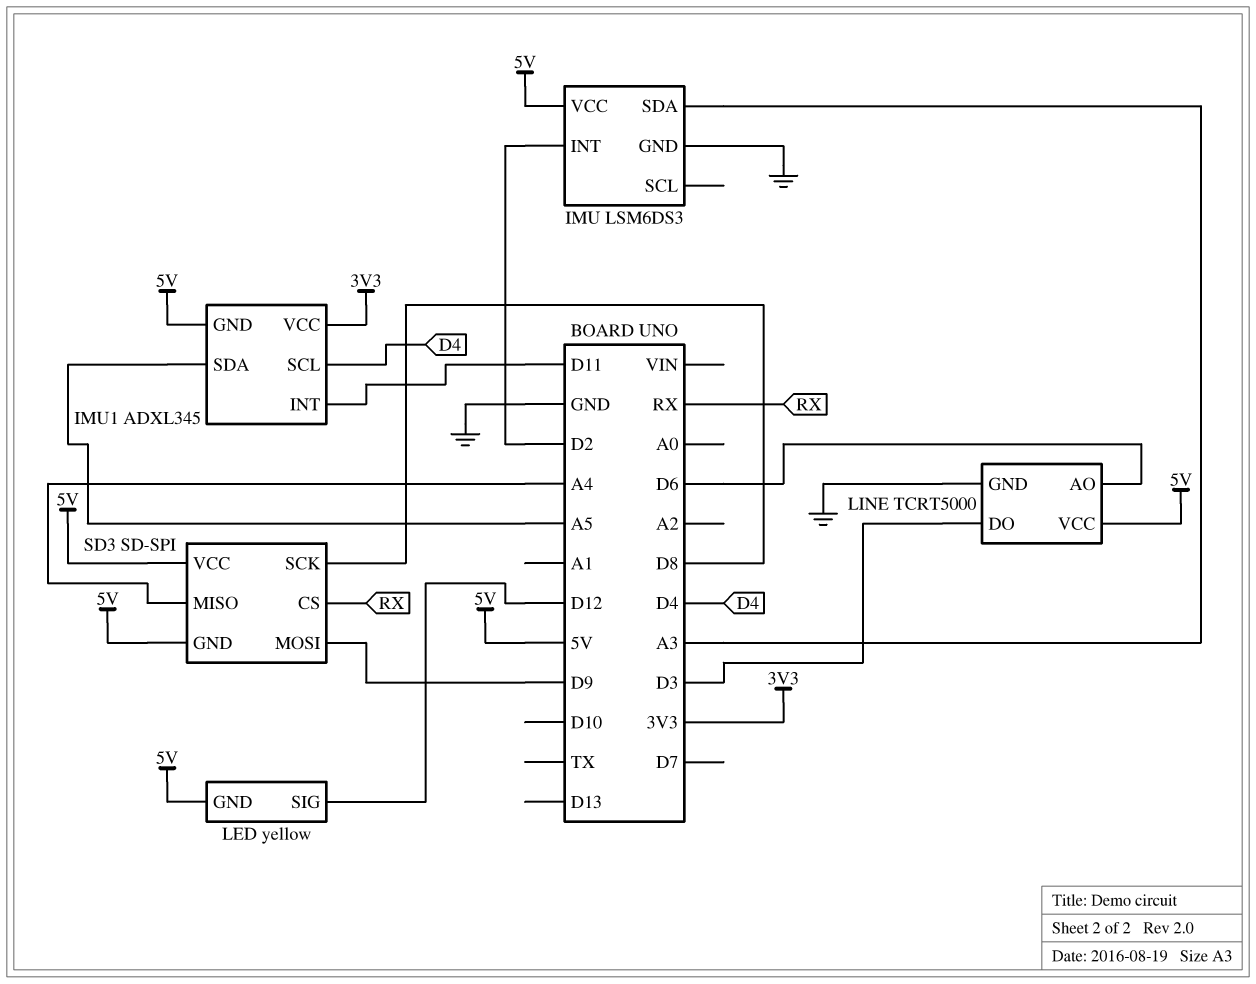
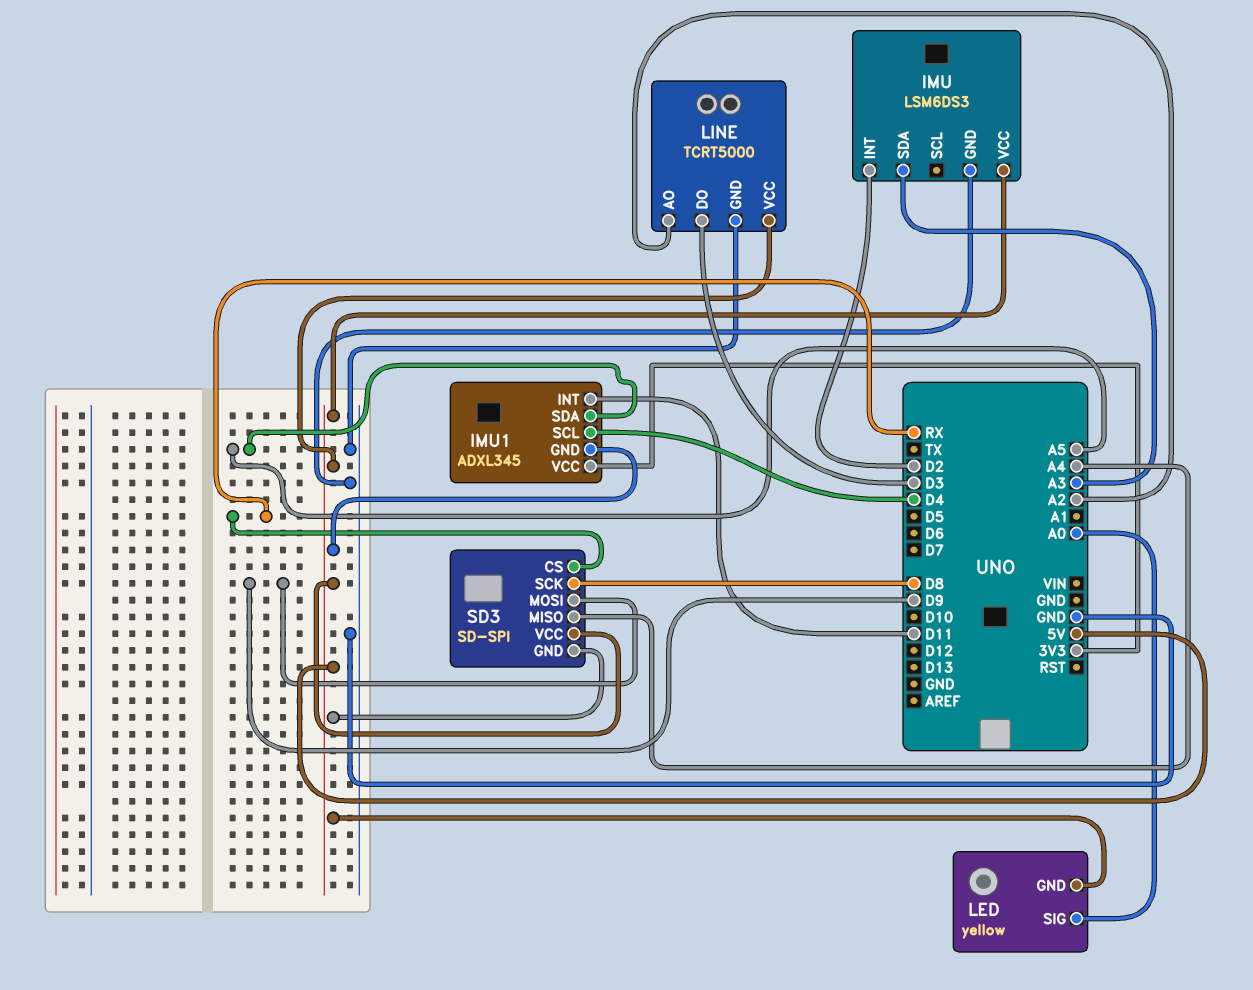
LED pin SIG: D12 -> A0
LINE pin AO: D6 -> A2

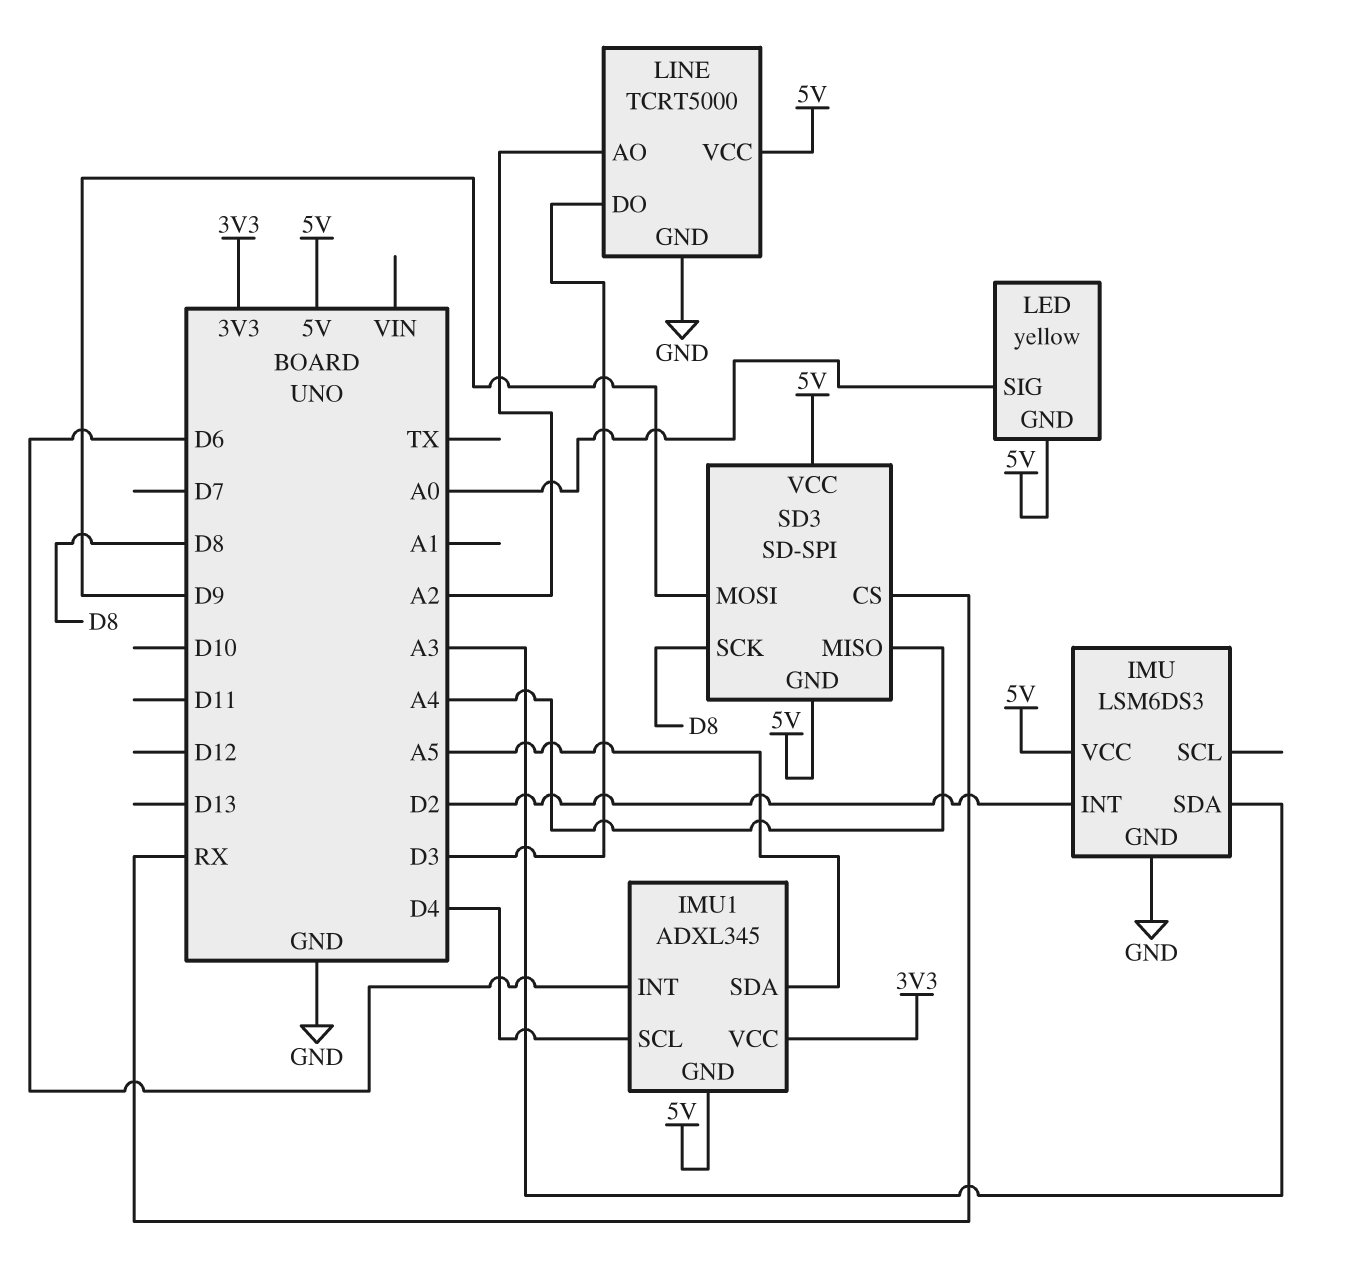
IMU1 pin INT: D11 -> D6

